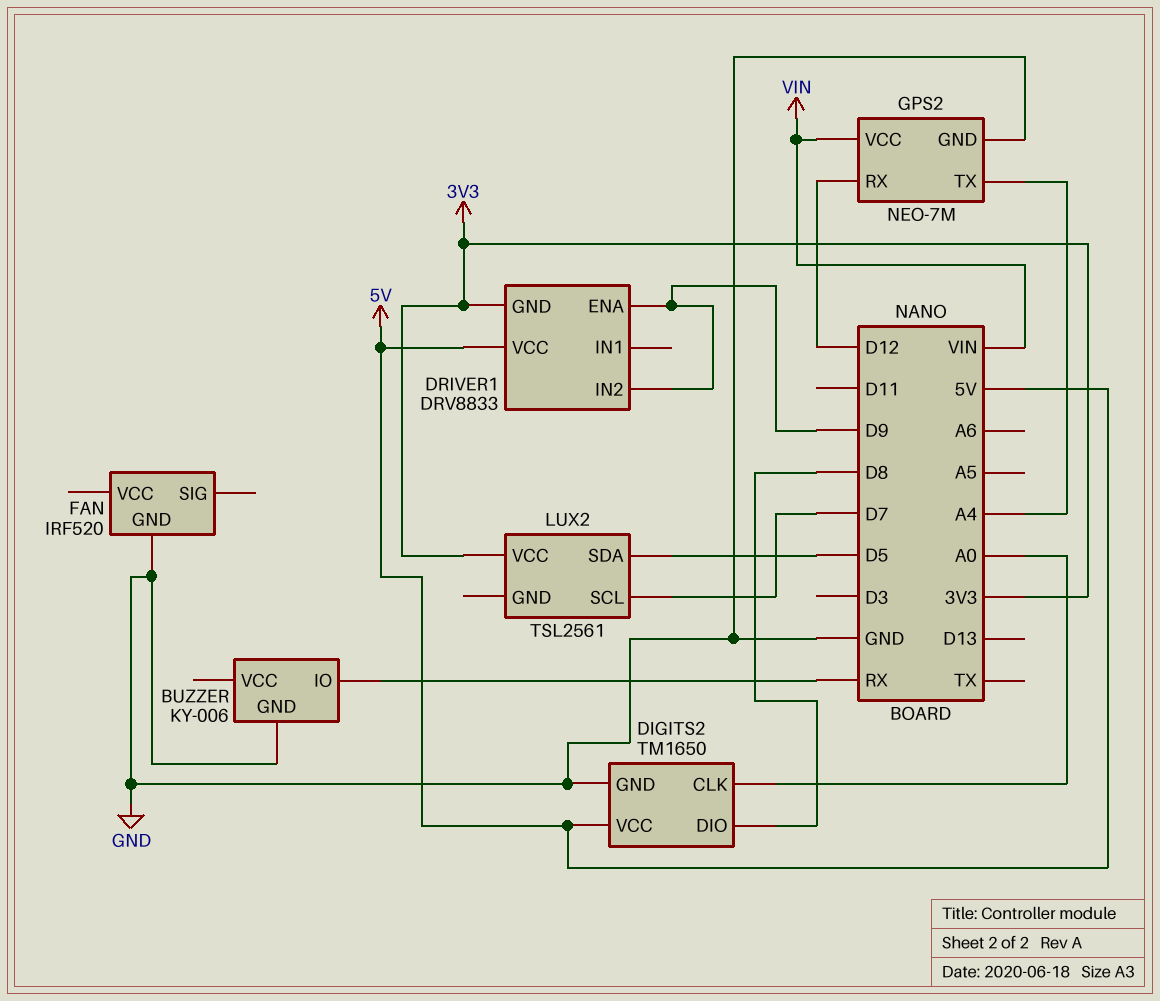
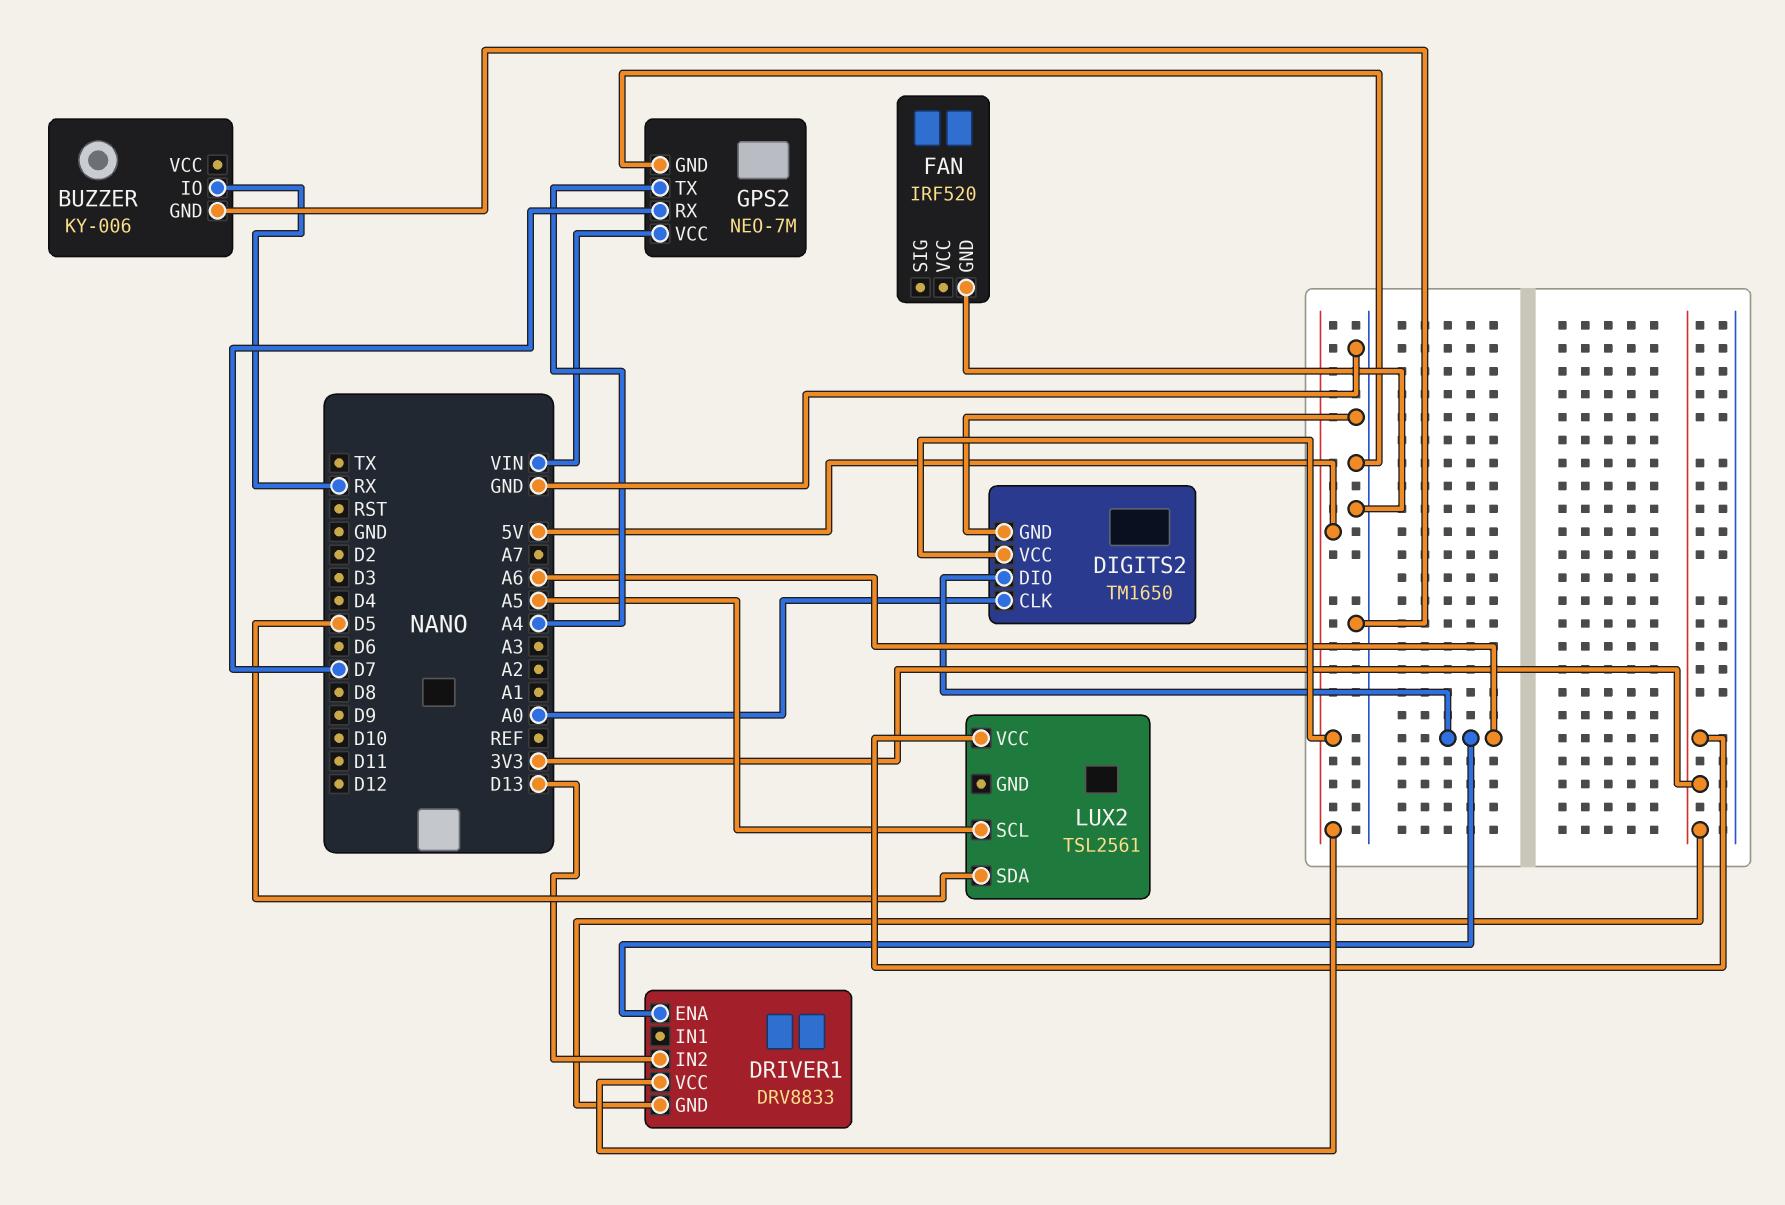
DIGITS2 pin DIO: D8 -> A6
DRIVER1 pin ENA: D9 -> A6
DRIVER1 pin IN2: D9 -> D13
GPS2 pin RX: D12 -> D7
LUX2 pin SCL: D7 -> A5

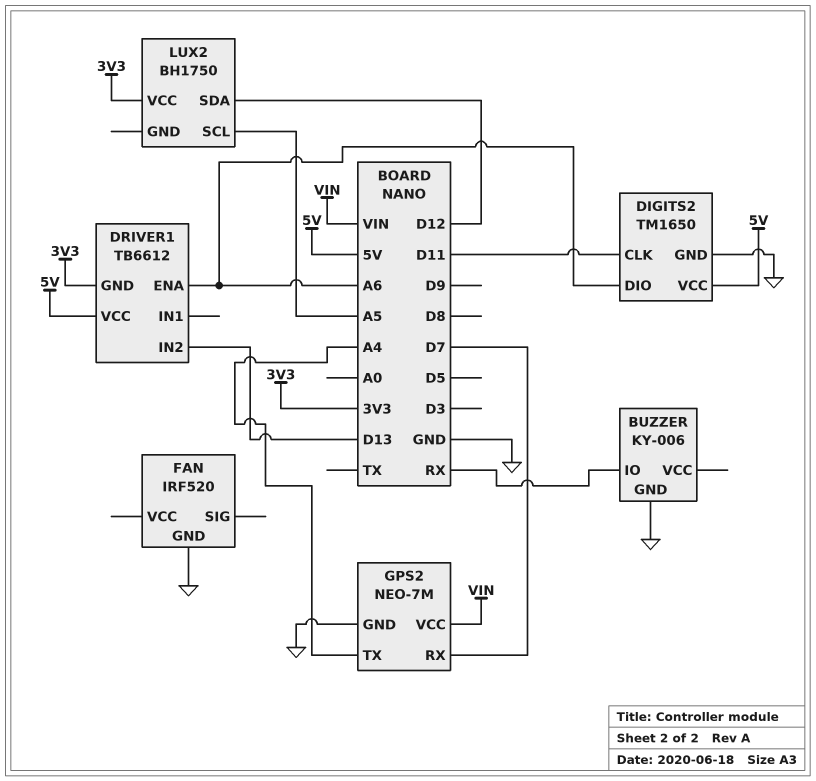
DIGITS2 pin CLK: A0 -> D11
DRIVER1: DRV8833 -> TB6612
LUX2: TSL2561 -> BH1750
LUX2 pin SDA: D5 -> D12

